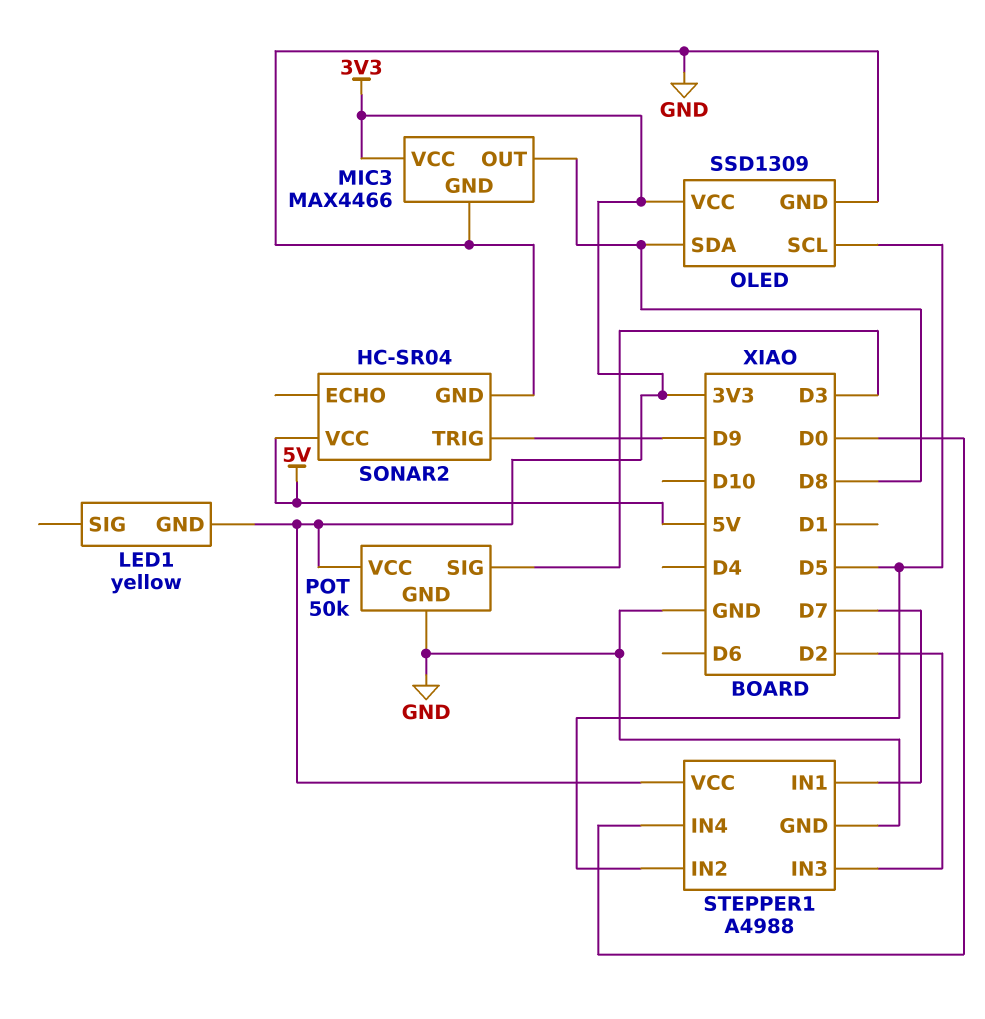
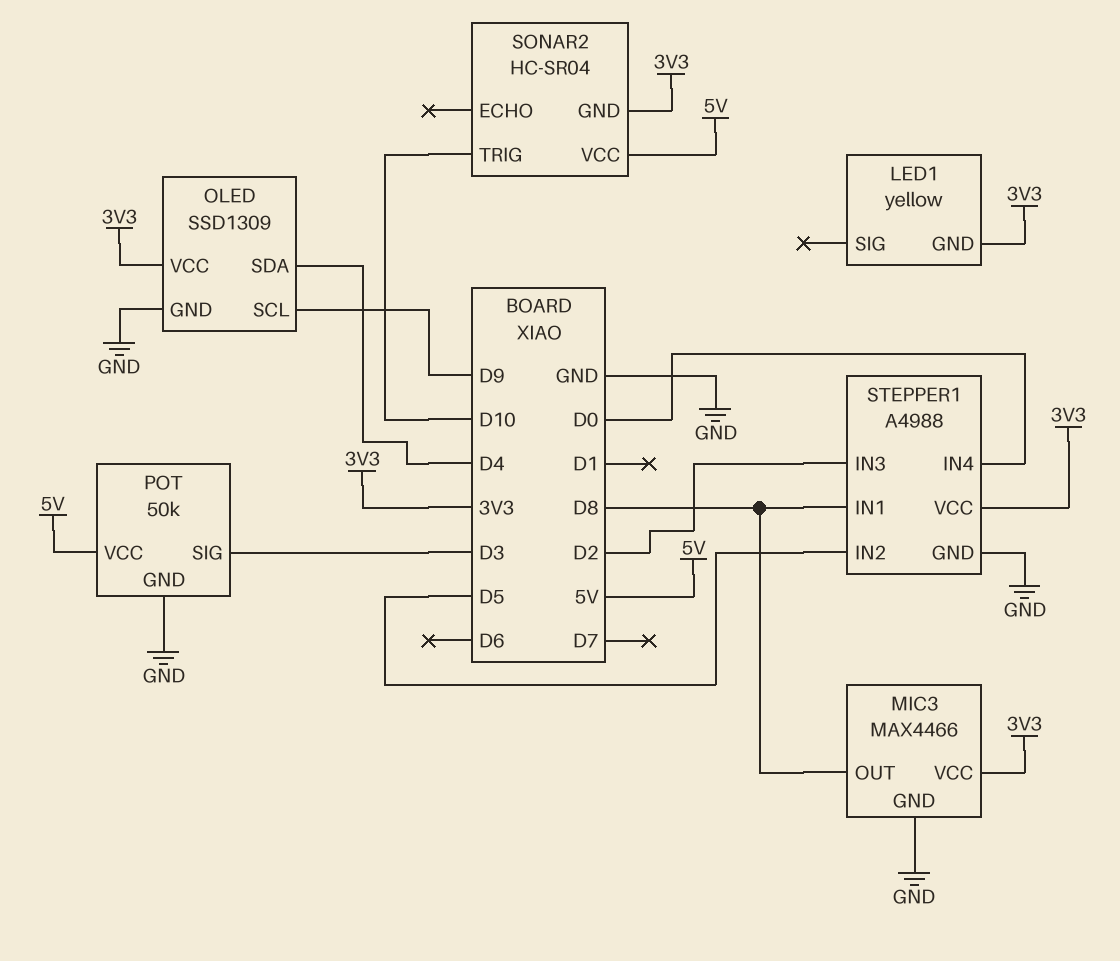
OLED pin SCL: D5 -> D9
OLED pin SDA: D8 -> D4
POT pin VCC: 3V3 -> 5V
SONAR2 pin GND: GND -> 3V3
SONAR2 pin TRIG: D9 -> D10
STEPPER1 pin IN1: D7 -> D8

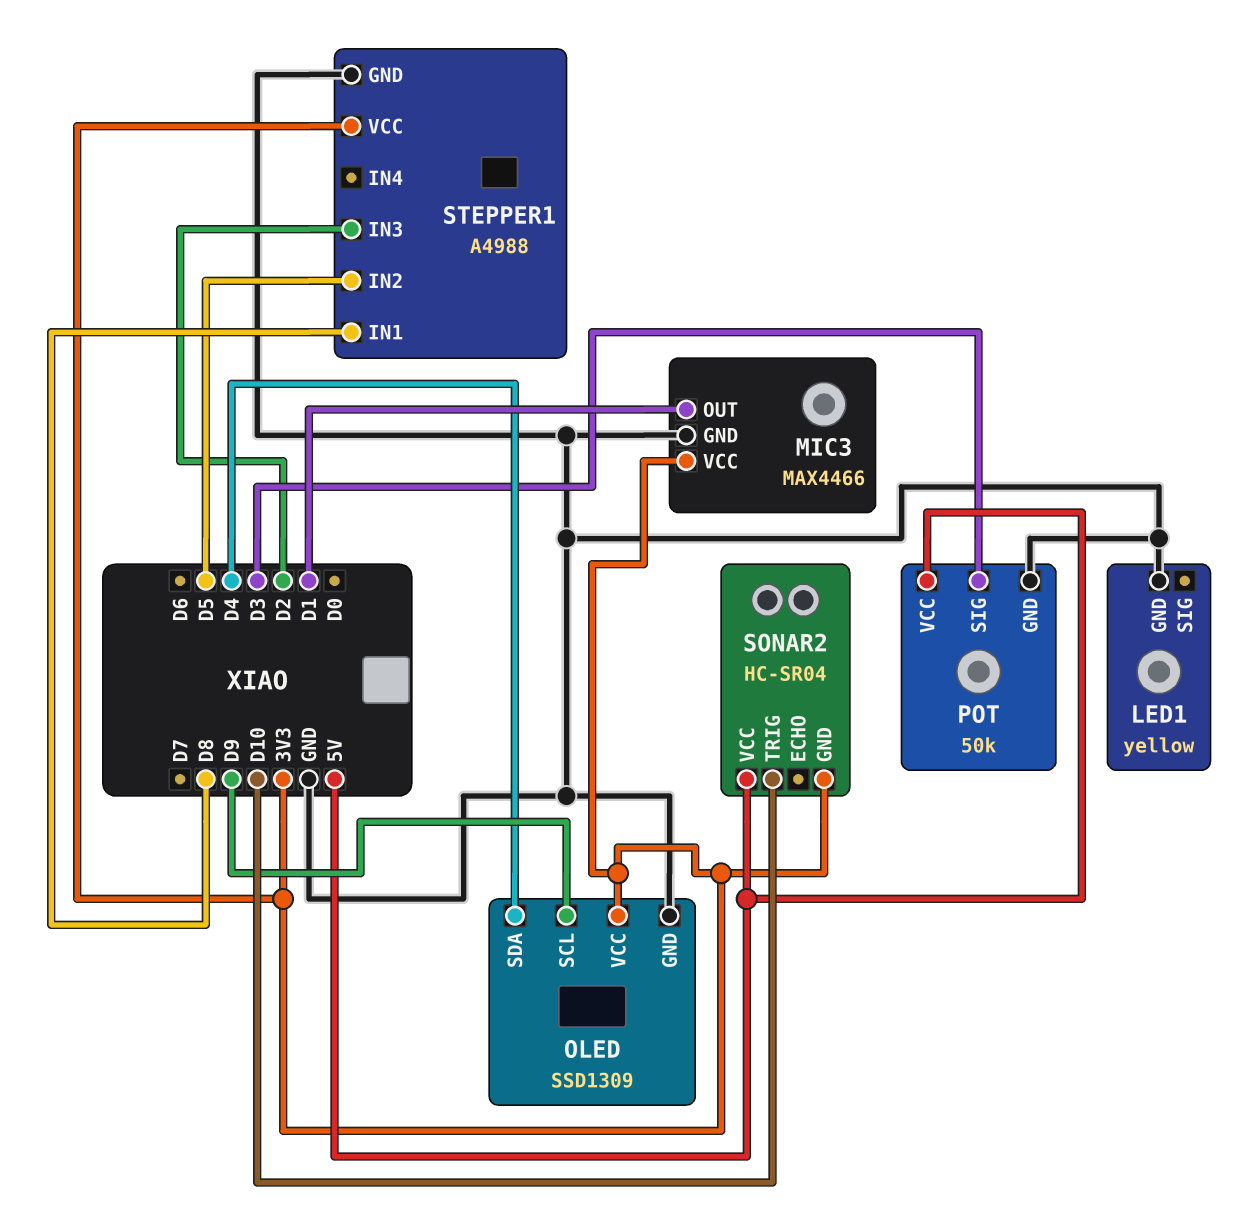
LED1 pin GND: 3V3 -> GND
MIC3 pin OUT: D8 -> D1
STEPPER1 pin IN4: D0 -> none

